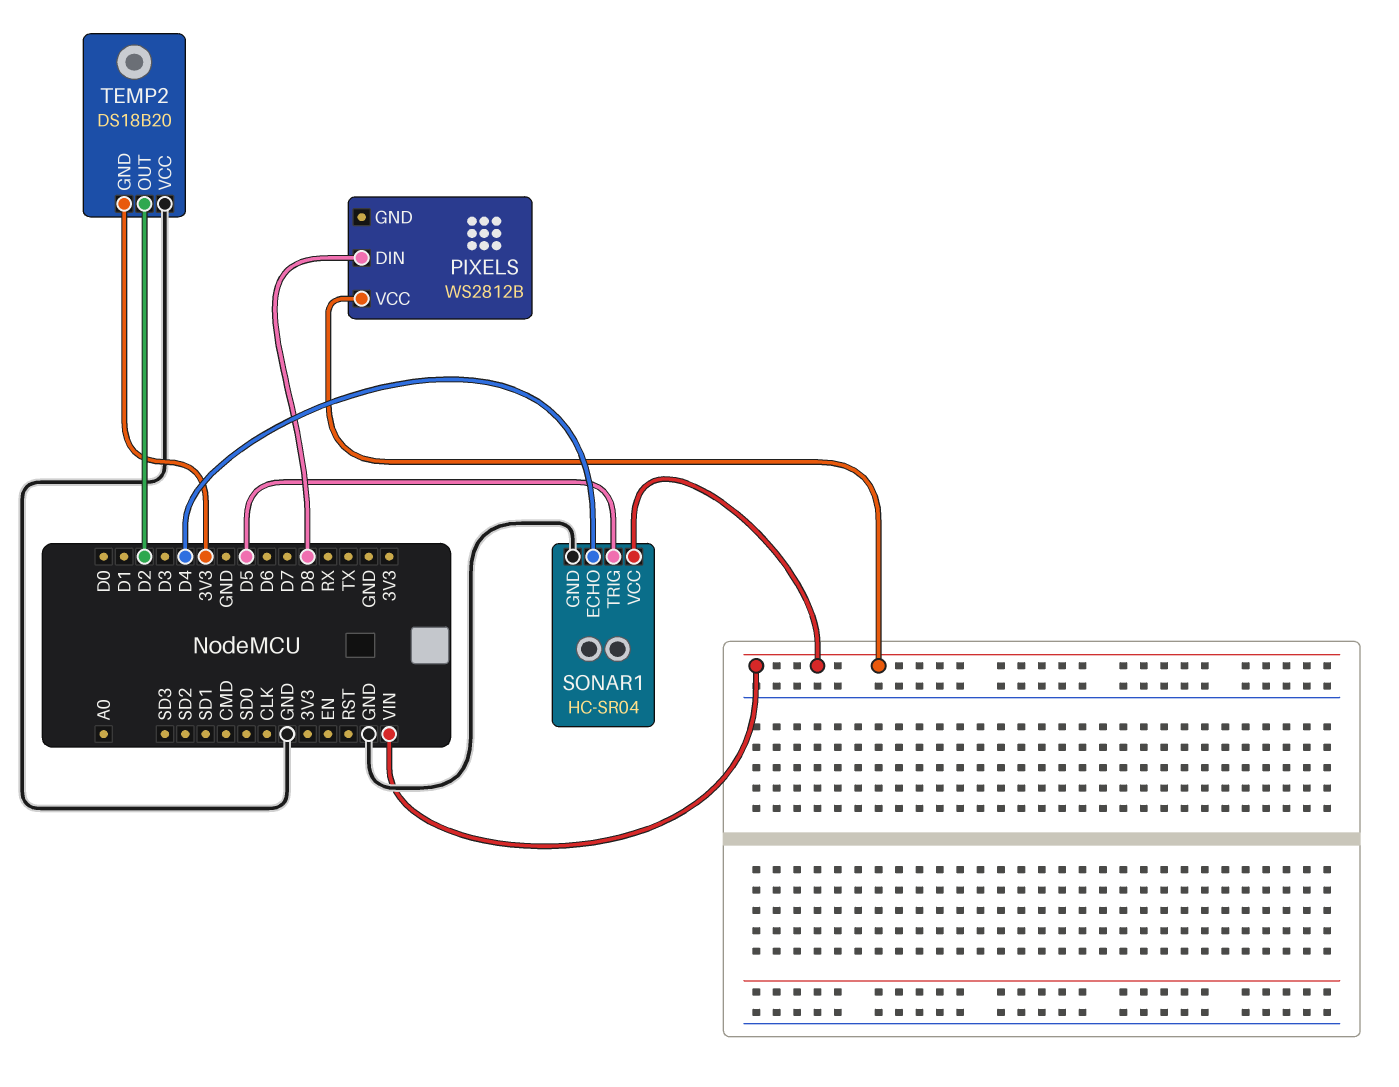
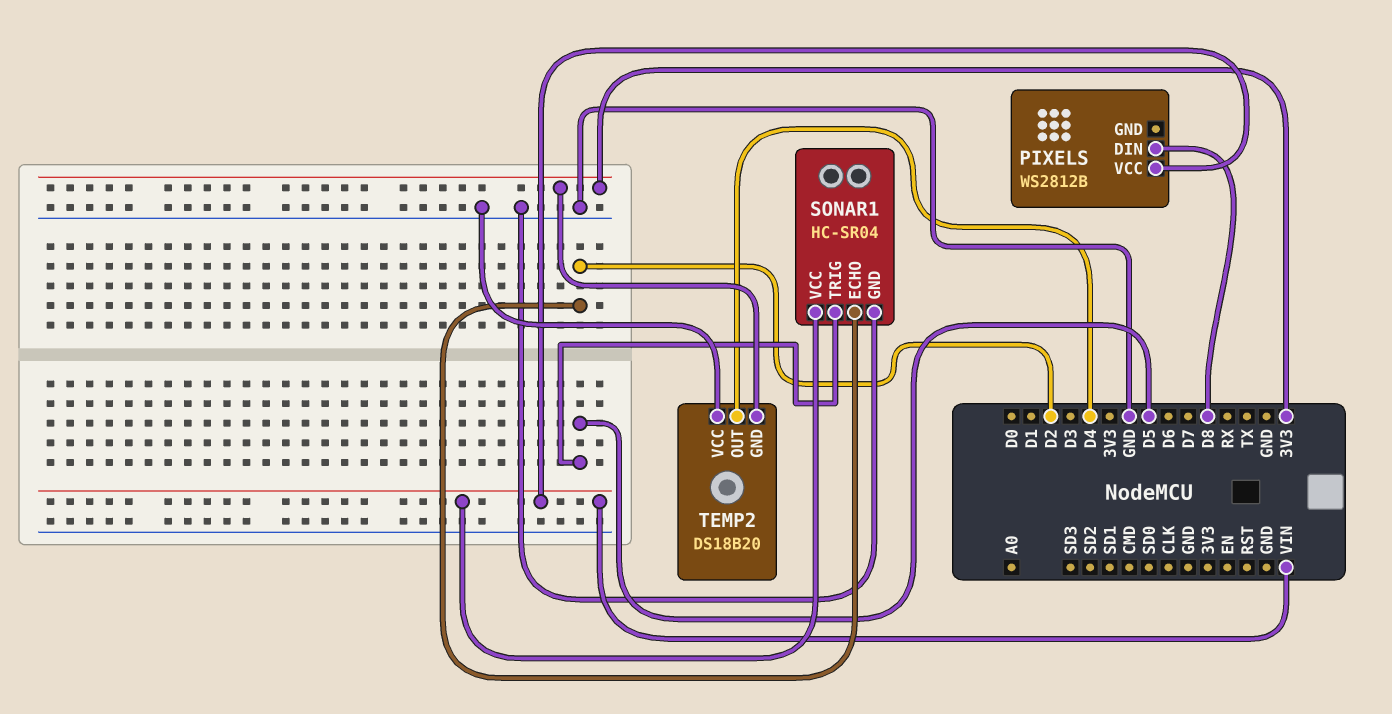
SONAR1 pin ECHO: D4 -> D2
TEMP2 pin OUT: D2 -> D4

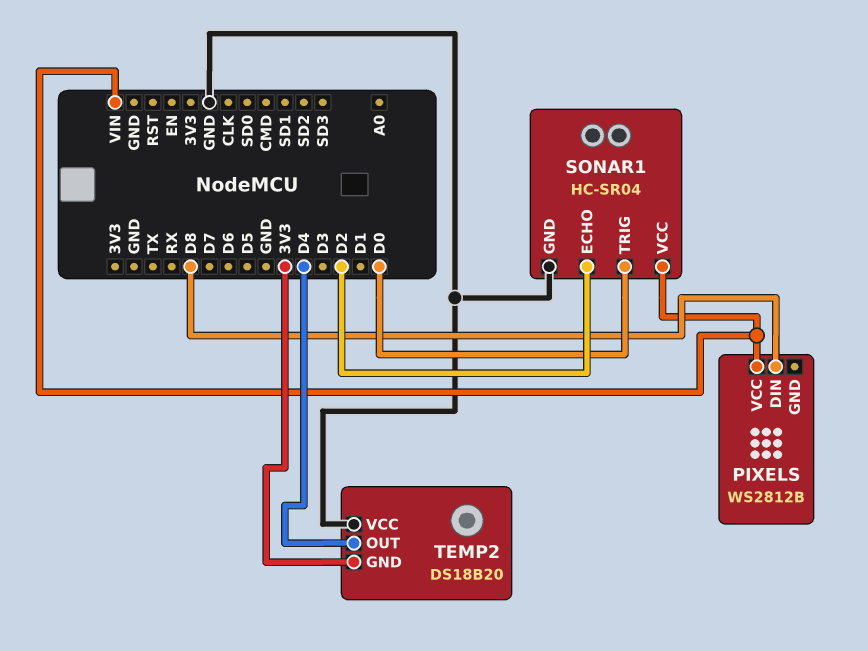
SONAR1 pin TRIG: D5 -> D0

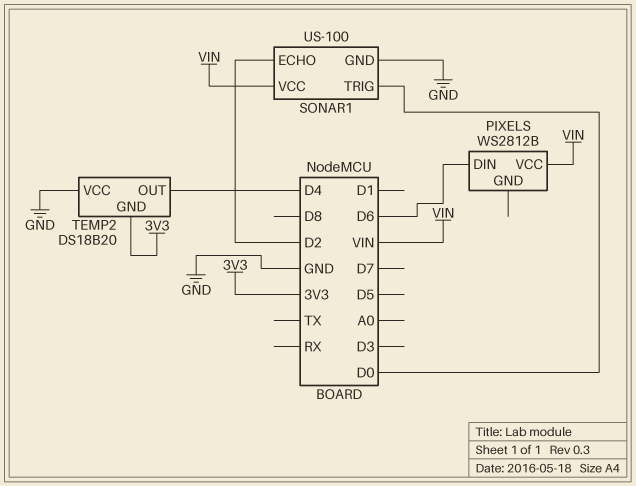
PIXELS pin DIN: D8 -> D6
SONAR1: HC-SR04 -> US-100

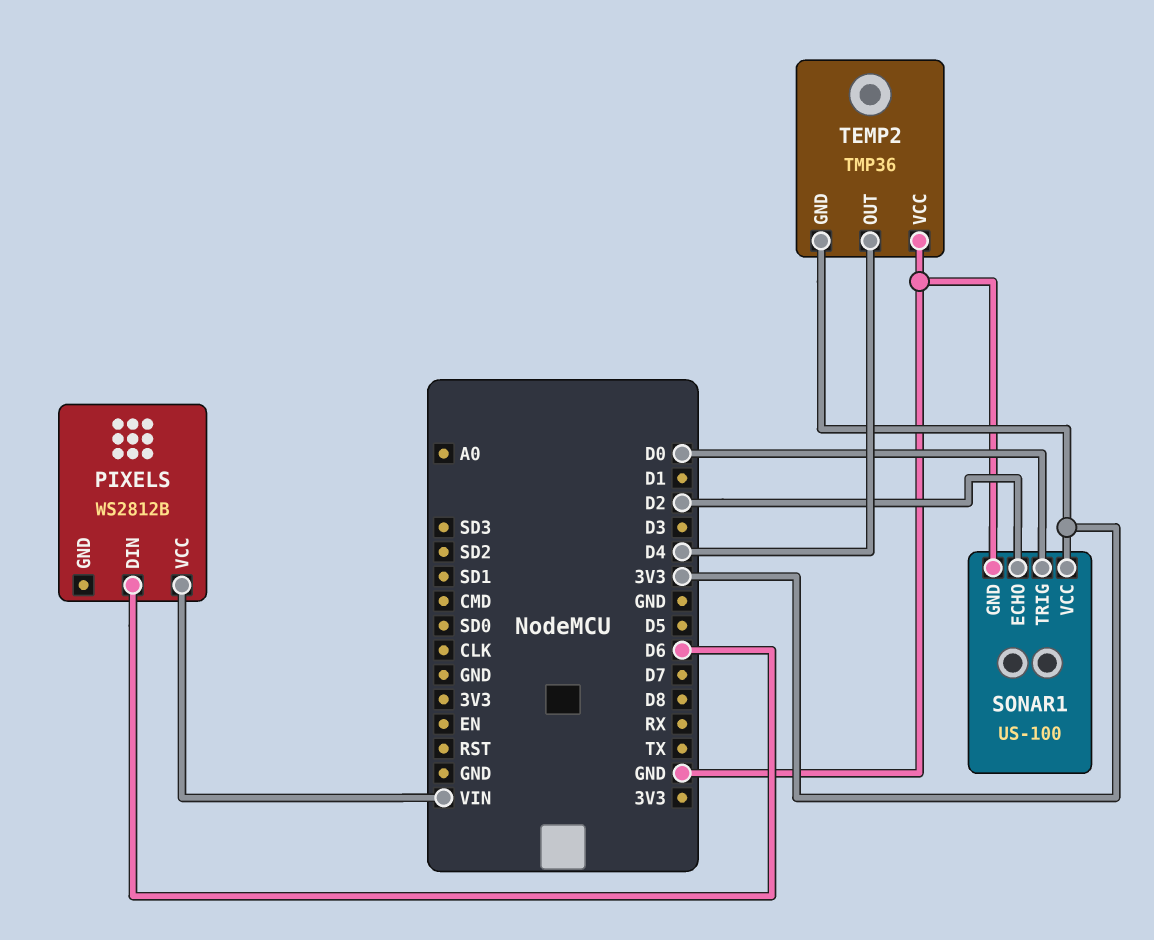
SONAR1 pin VCC: VIN -> 3V3
TEMP2: DS18B20 -> TMP36

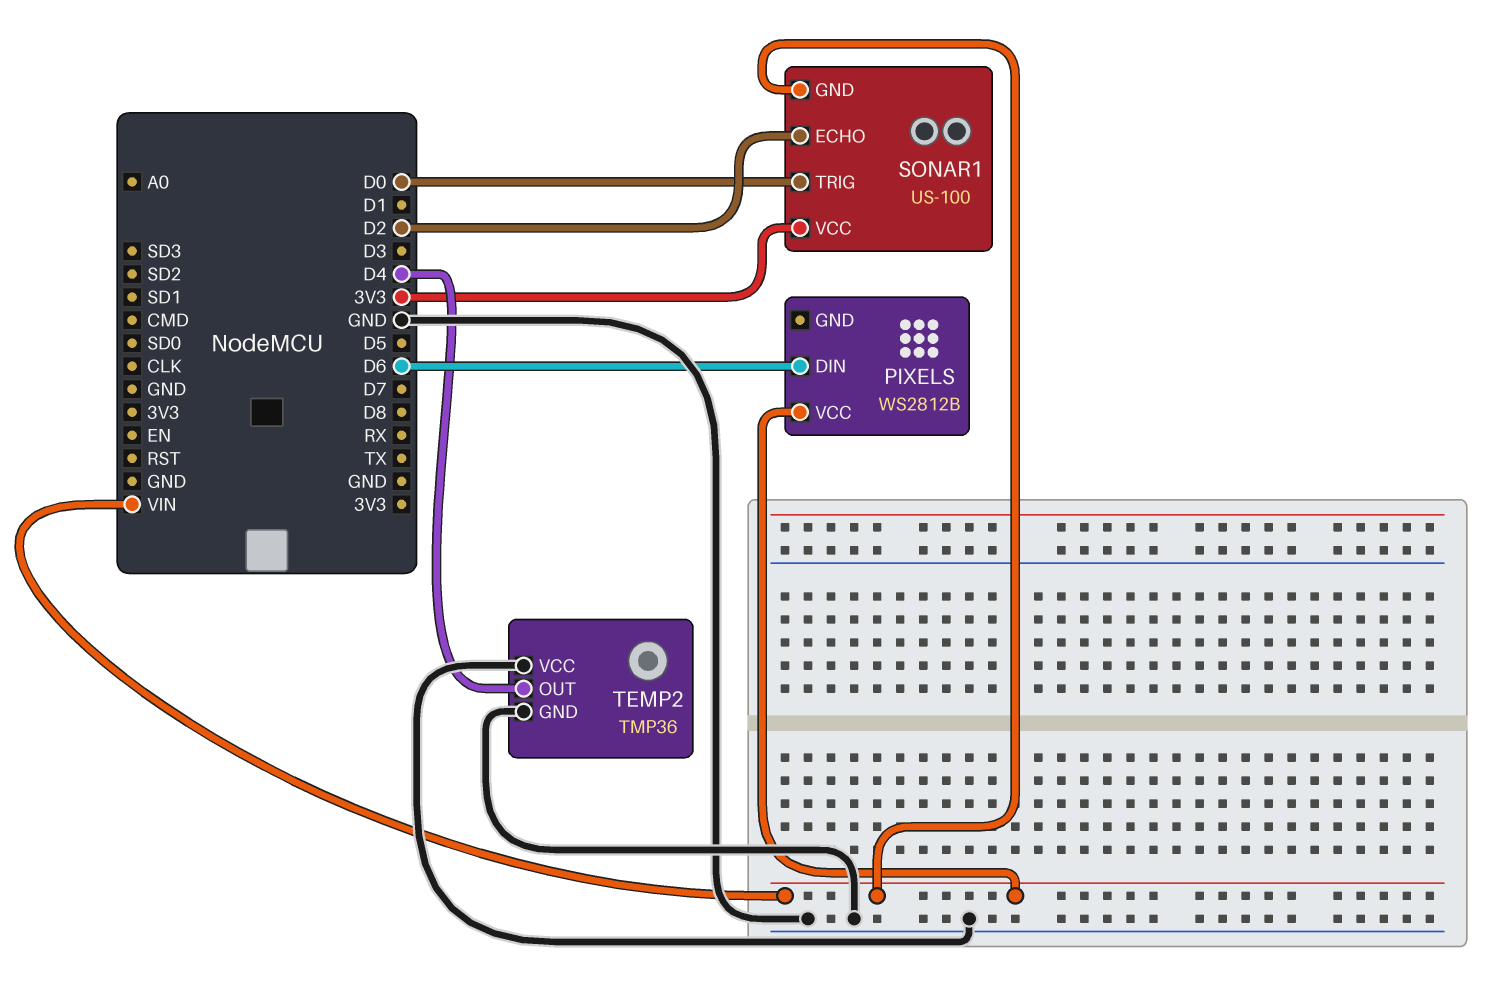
SONAR1 pin GND: GND -> VIN
TEMP2 pin GND: 3V3 -> GND

